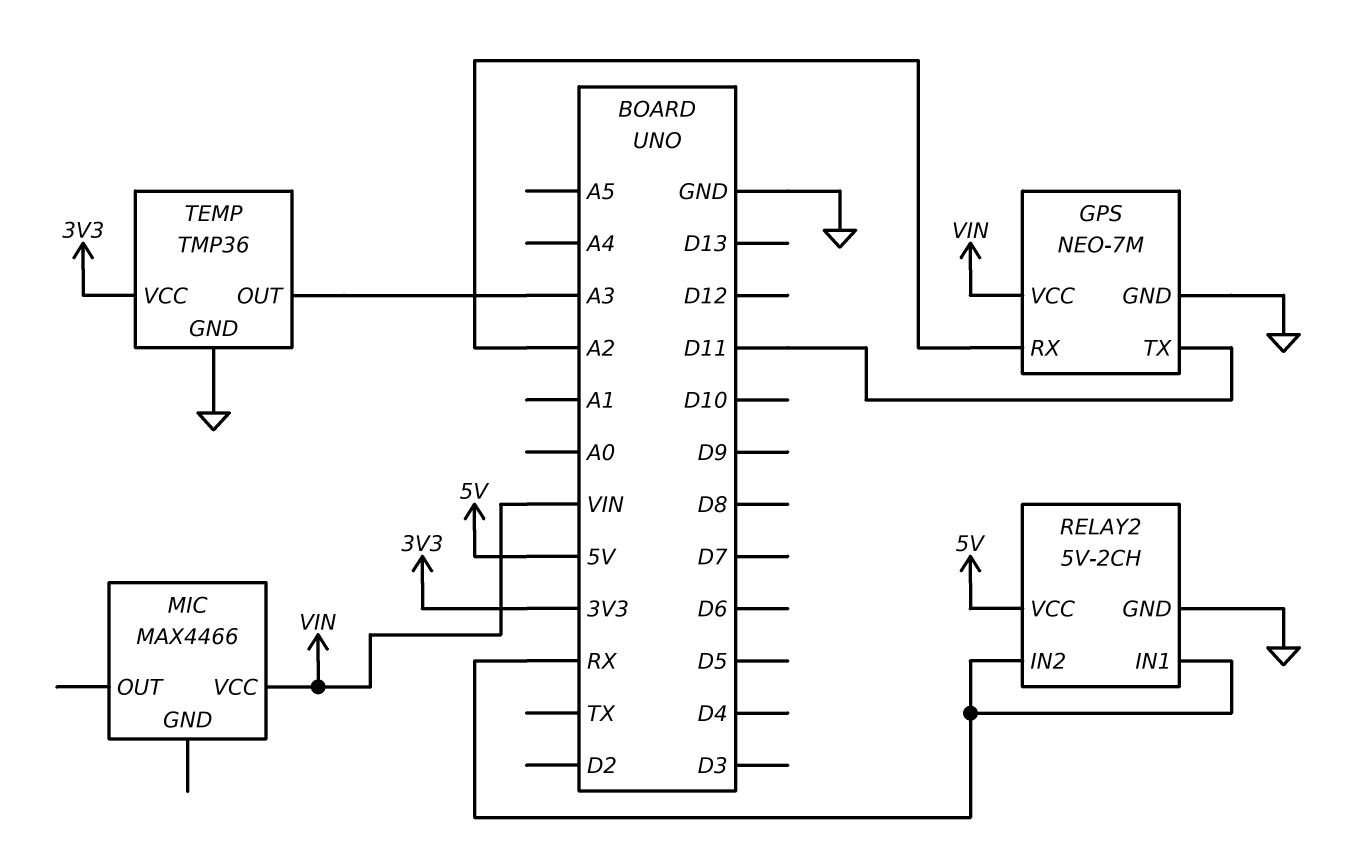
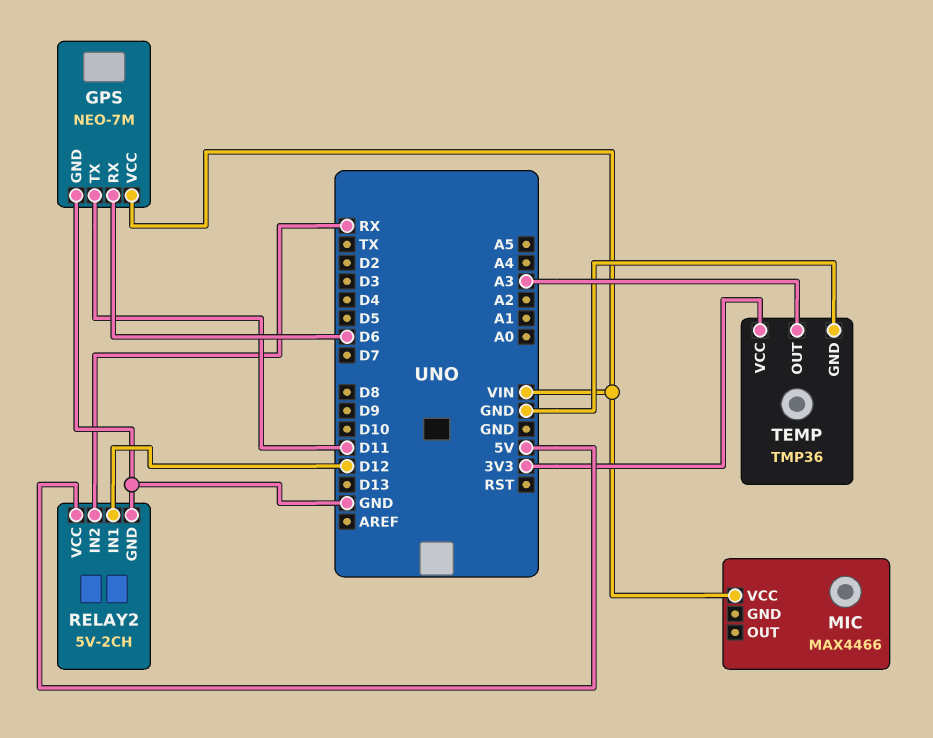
GPS pin RX: A2 -> D6
RELAY2 pin IN1: RX -> D12

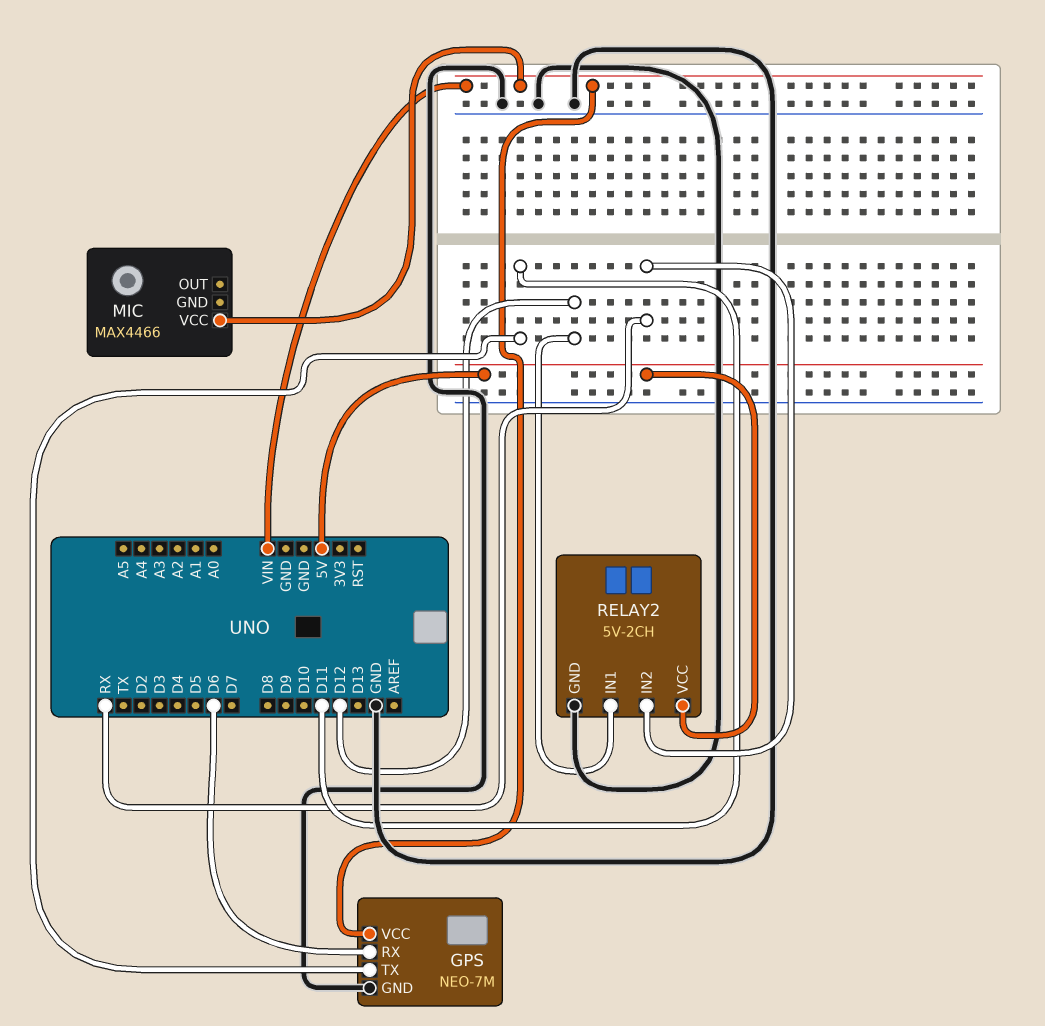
TEMP: TMP36 -> none
TEMP pin GND: GND -> none
TEMP pin OUT: A3 -> none
TEMP pin VCC: 3V3 -> none

